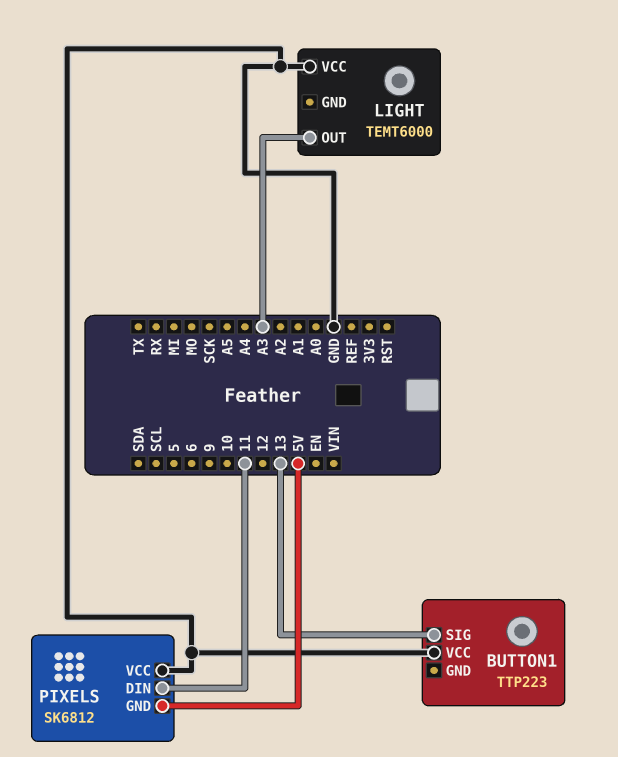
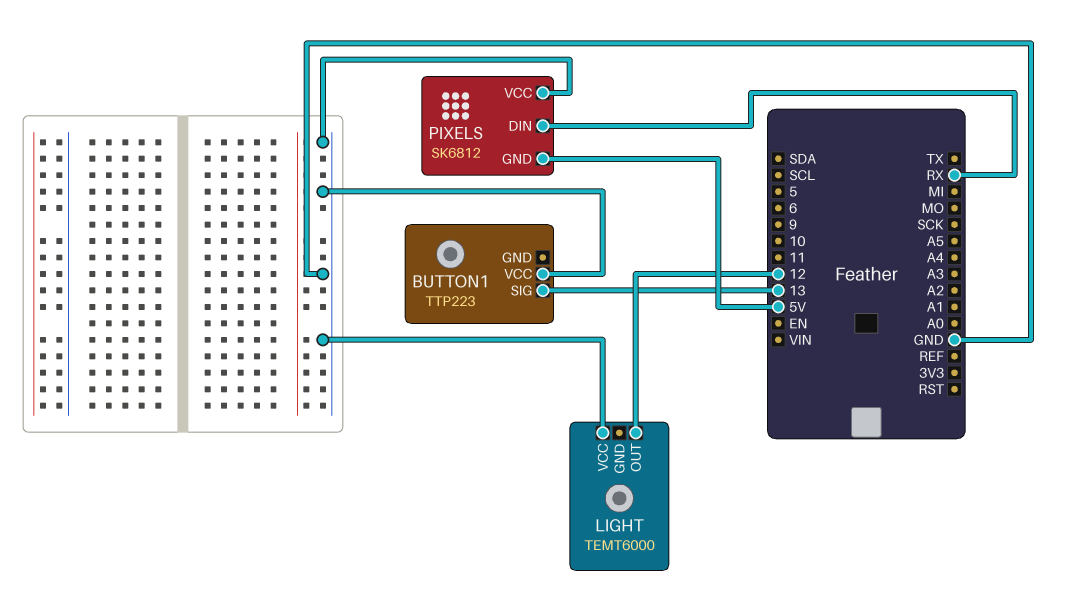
LIGHT pin OUT: A3 -> 12
PIXELS pin DIN: 11 -> RX

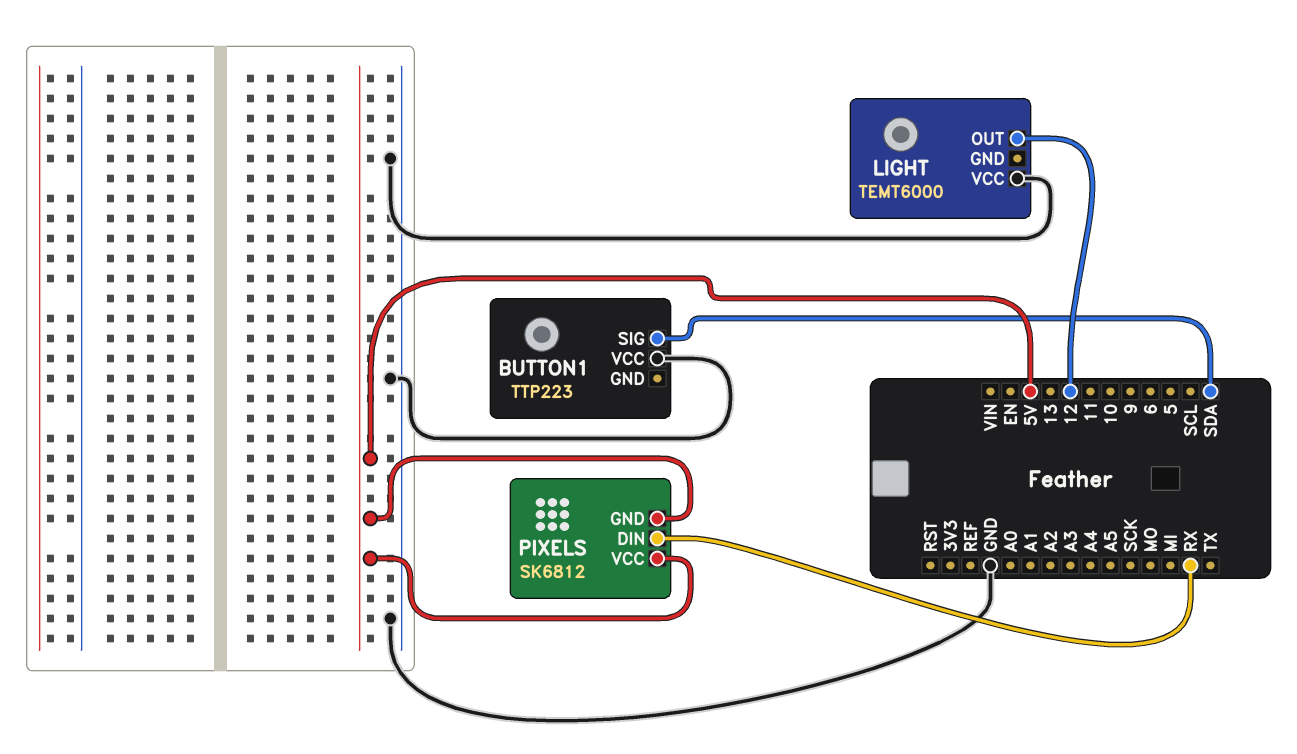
BUTTON1 pin SIG: 13 -> SDA
PIXELS pin VCC: GND -> 5V

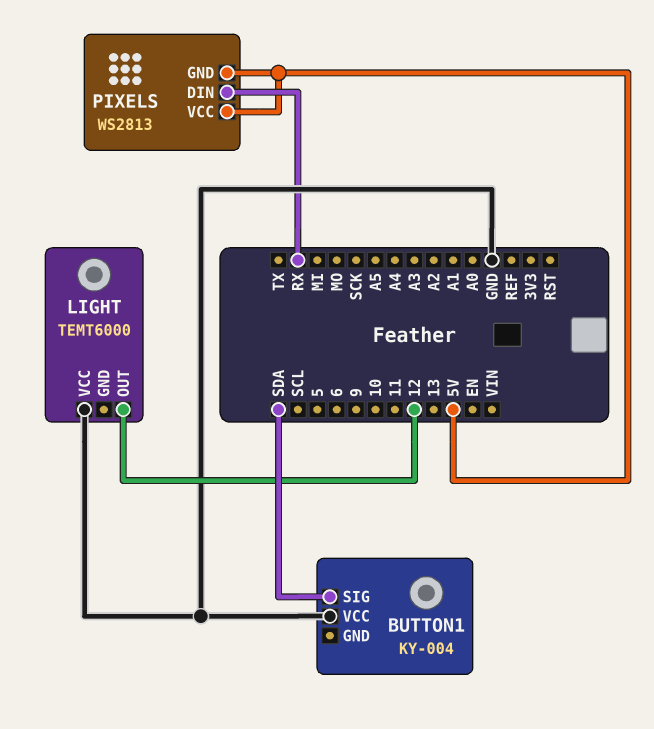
BUTTON1: TTP223 -> KY-004
PIXELS: SK6812 -> WS2813

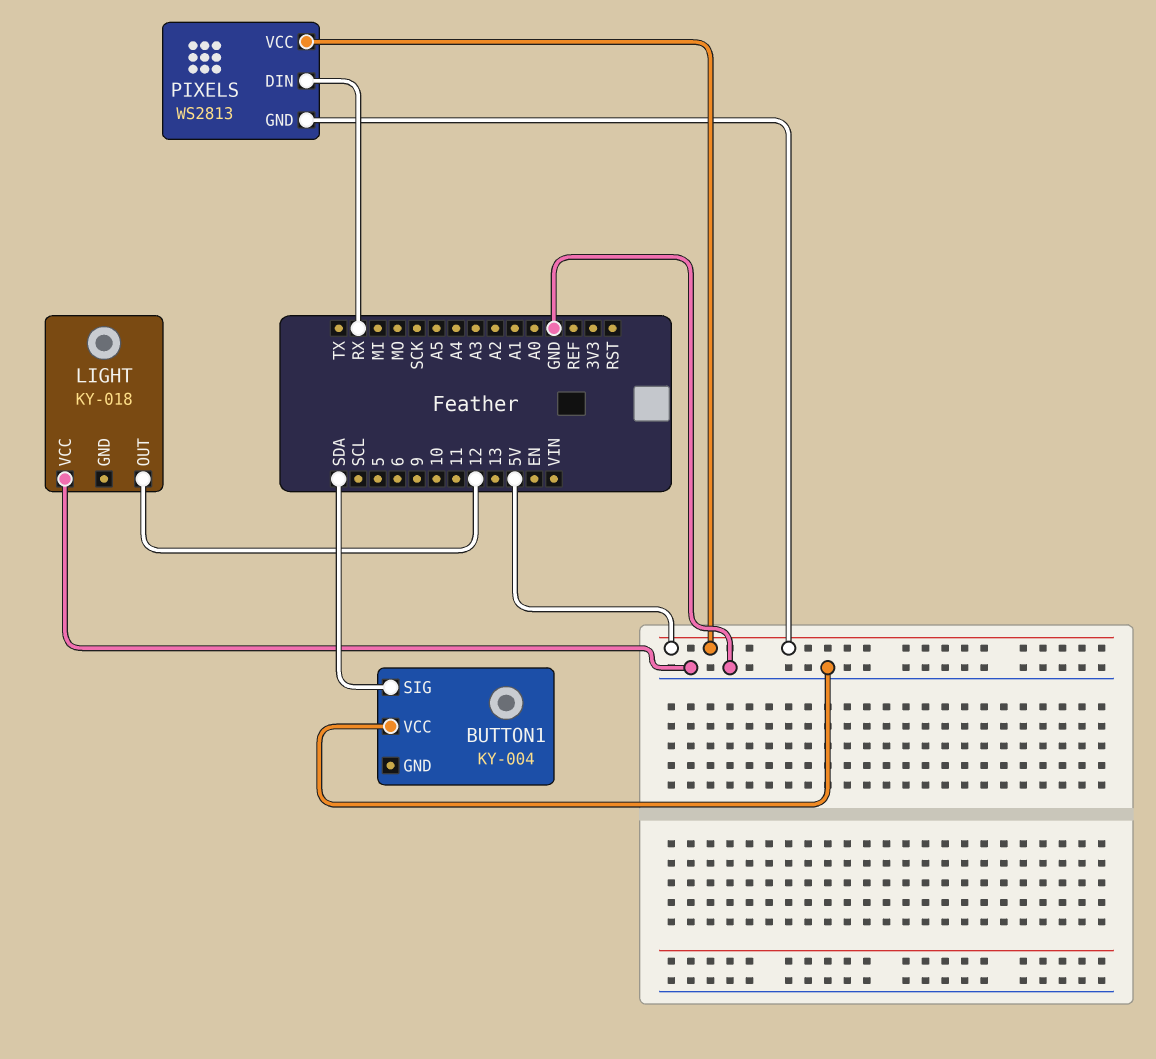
LIGHT: TEMT6000 -> KY-018

